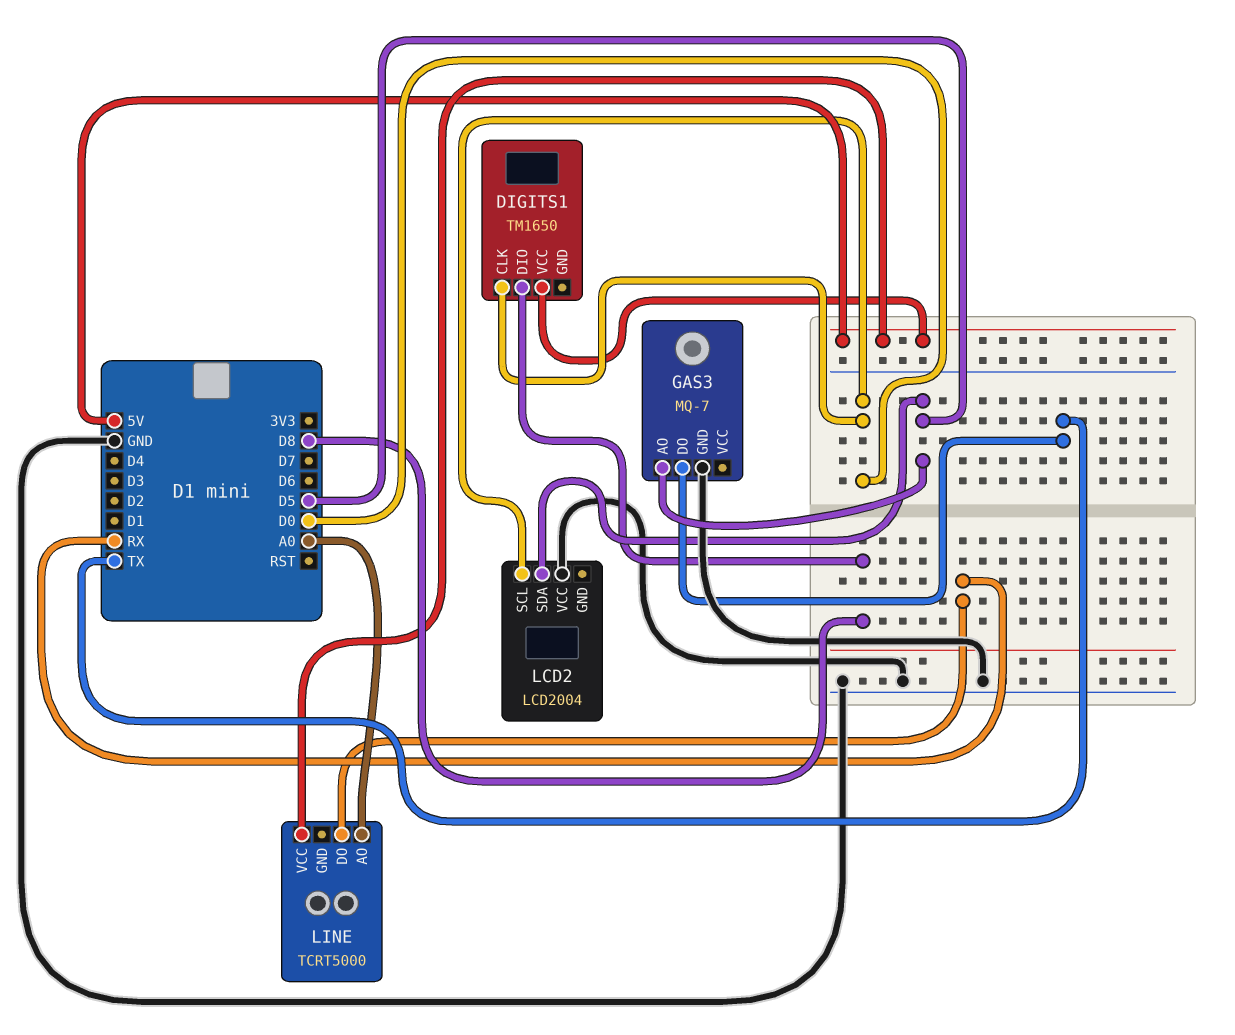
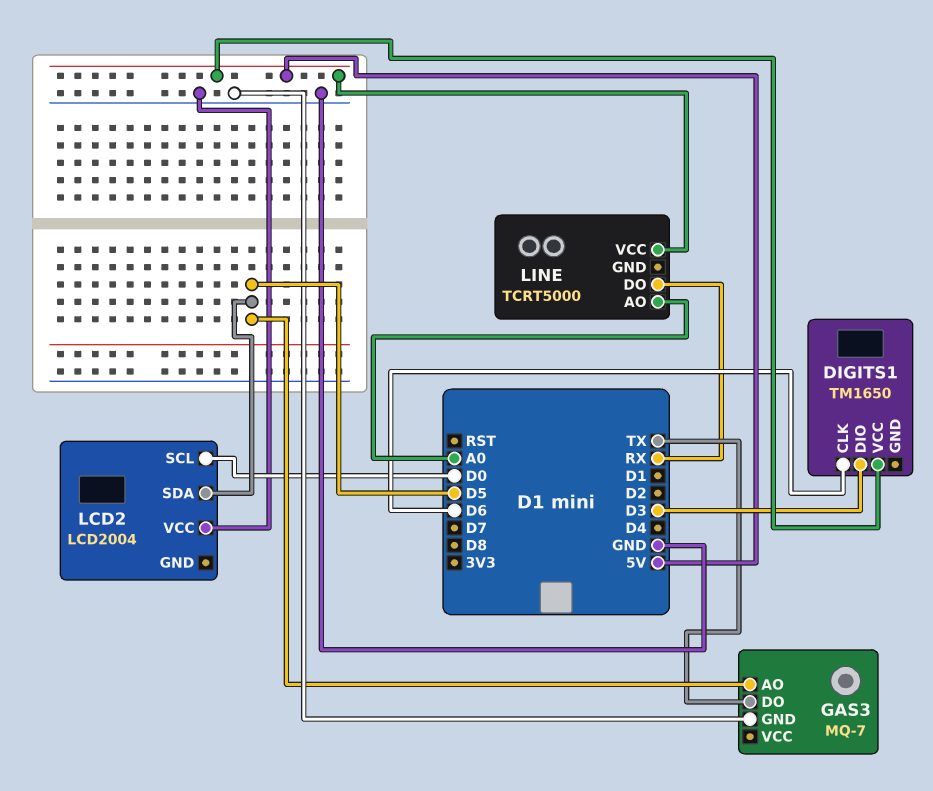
DIGITS1 pin CLK: D0 -> D6
DIGITS1 pin DIO: D8 -> D3

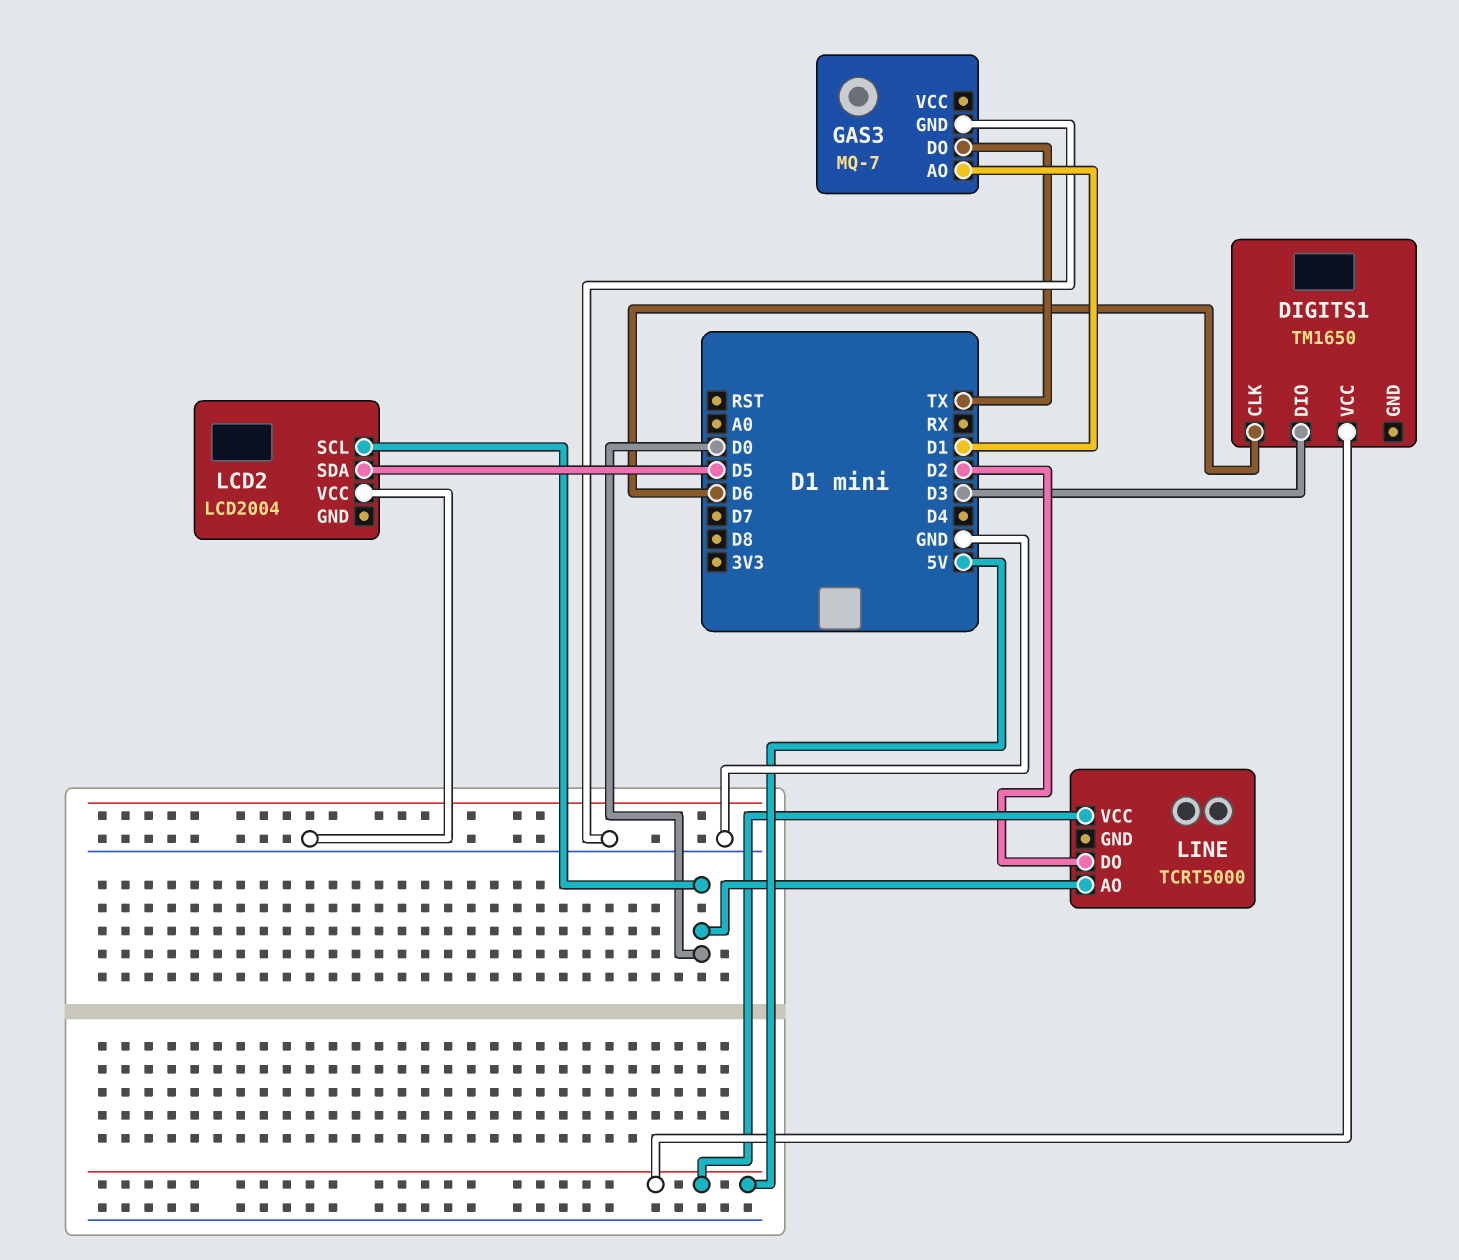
GAS3 pin AO: D5 -> D1
LINE pin AO: A0 -> D0
LINE pin DO: RX -> D2

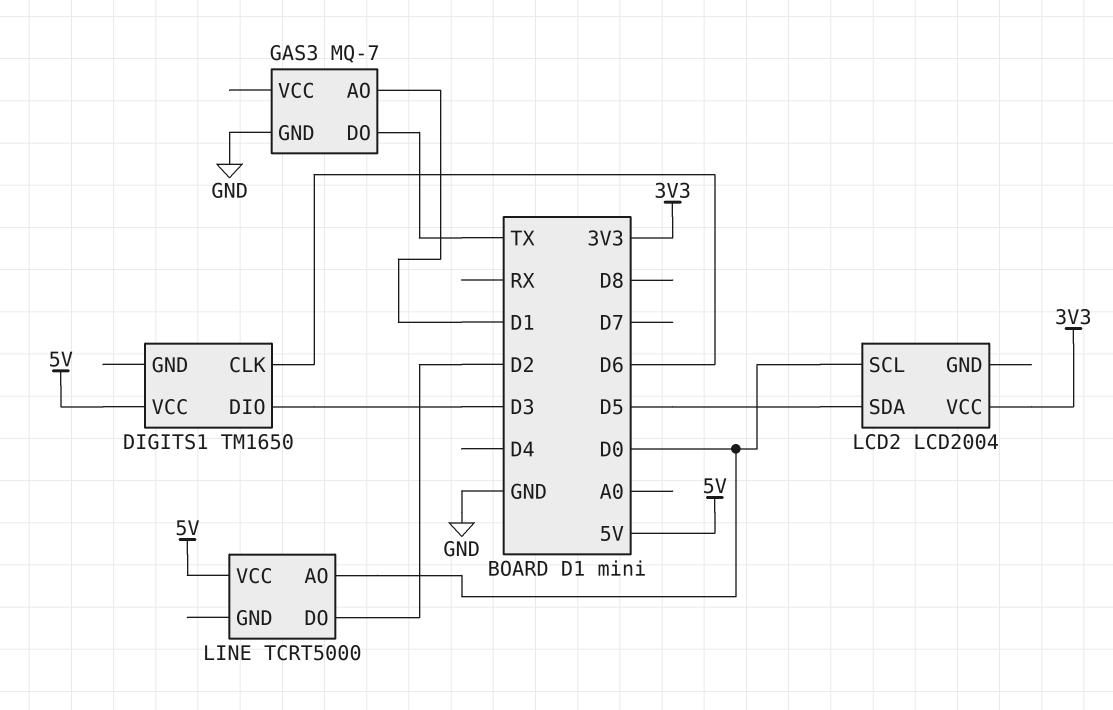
LCD2 pin VCC: GND -> 3V3

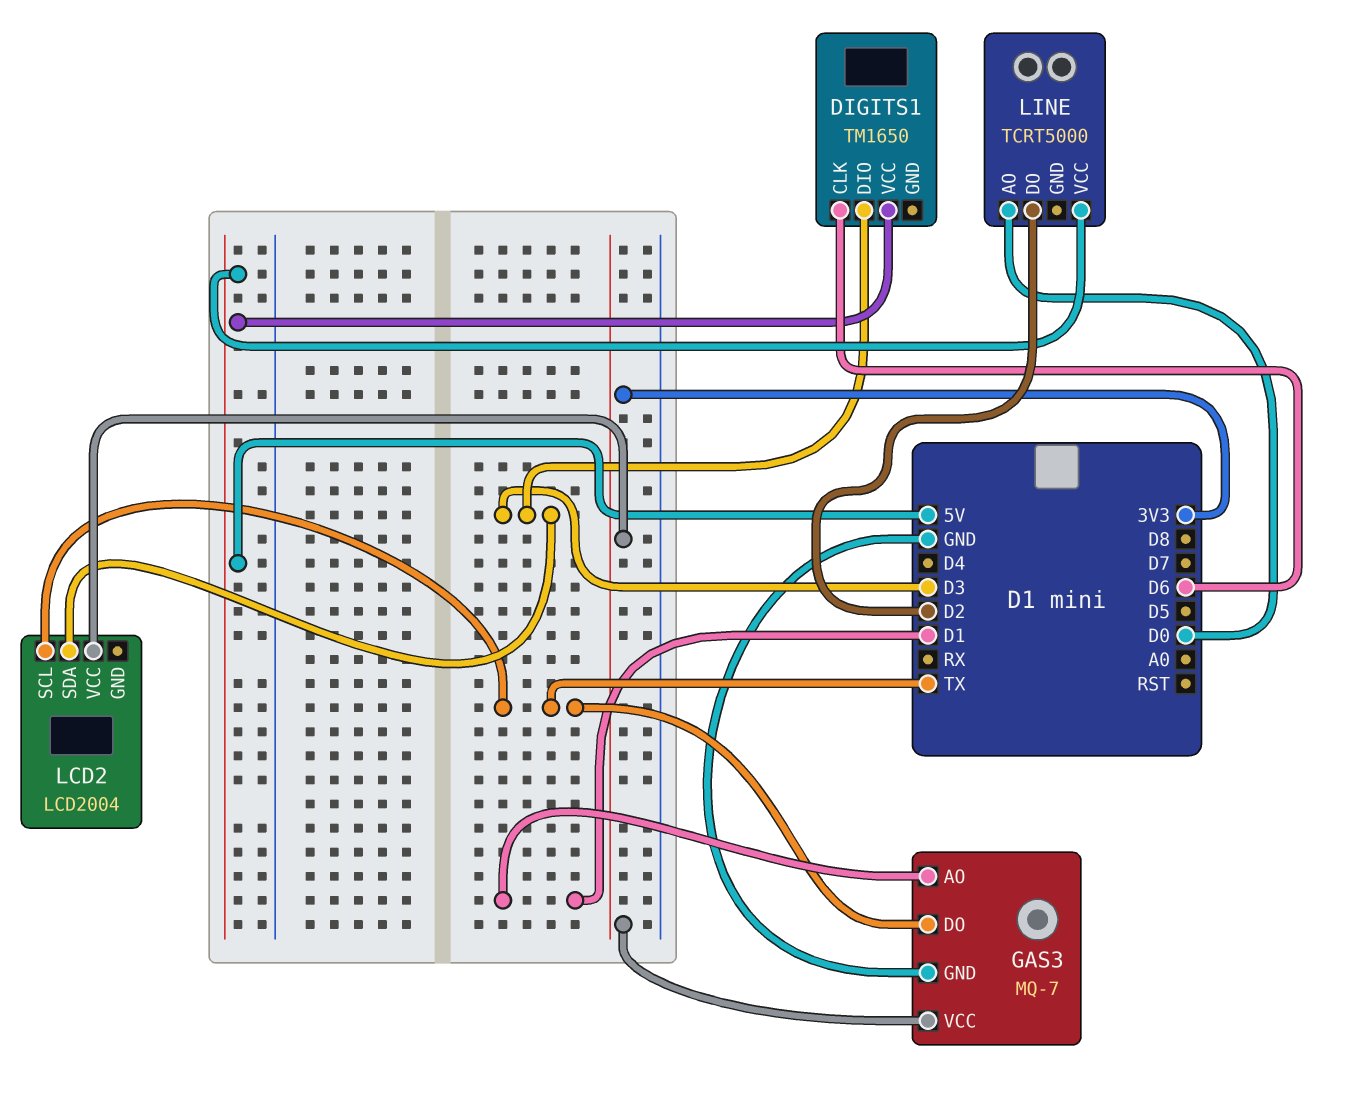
GAS3 pin VCC: none -> 3V3
LCD2 pin SCL: D0 -> TX
LCD2 pin SDA: D5 -> D3

